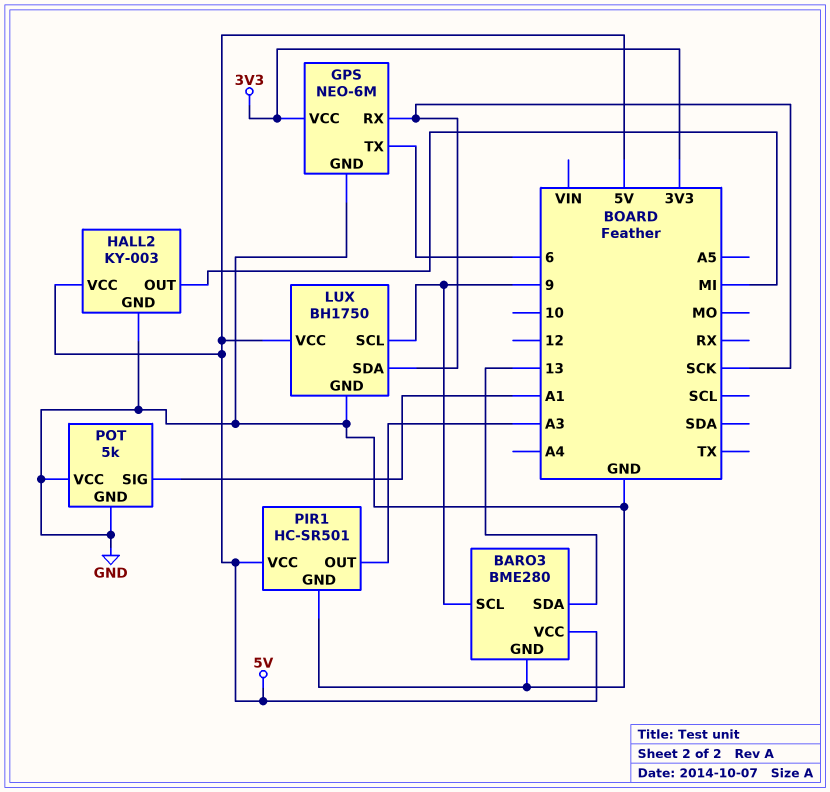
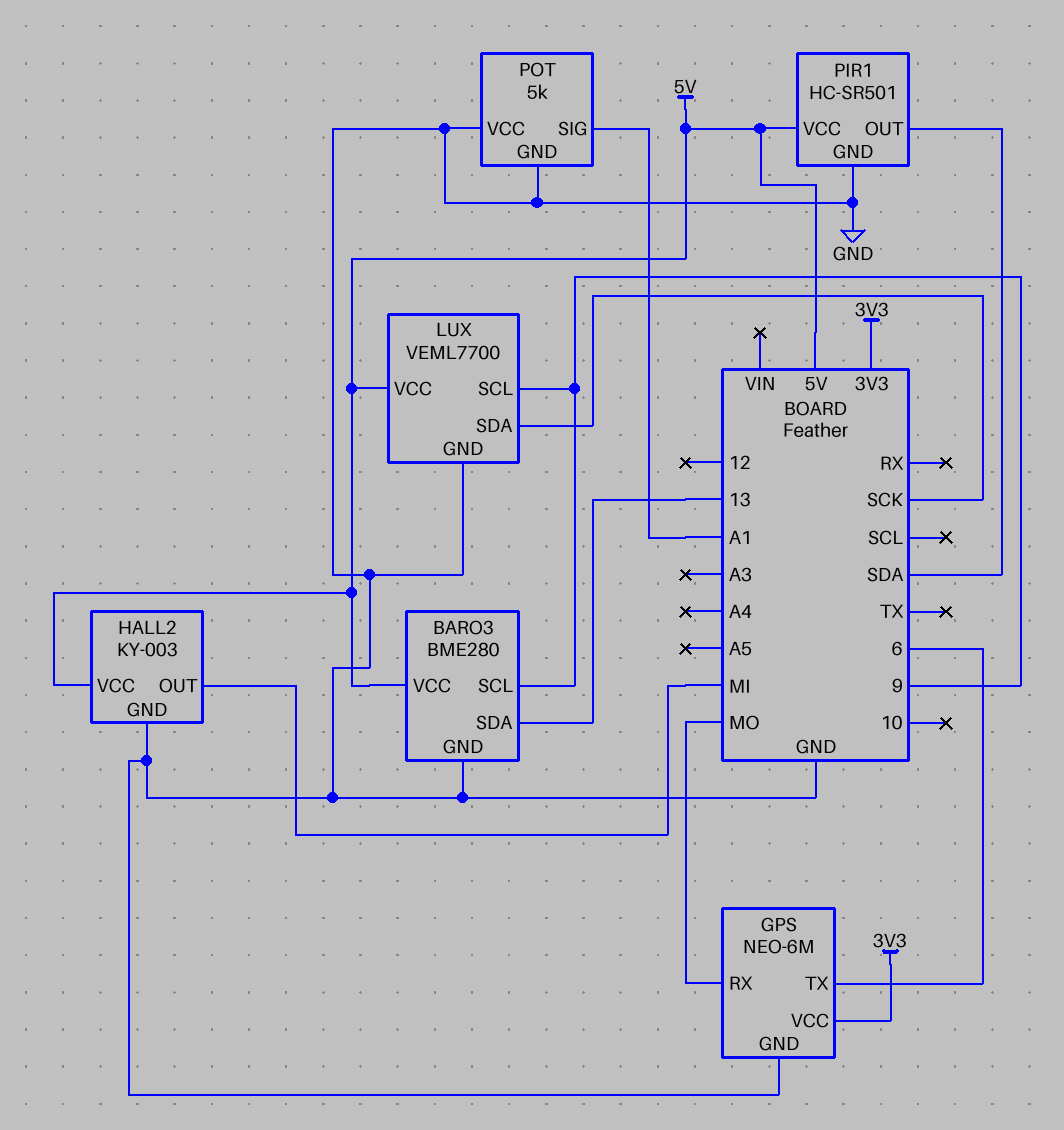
GPS pin RX: SCK -> MO
LUX: BH1750 -> VEML7700
PIR1 pin OUT: A3 -> SDA

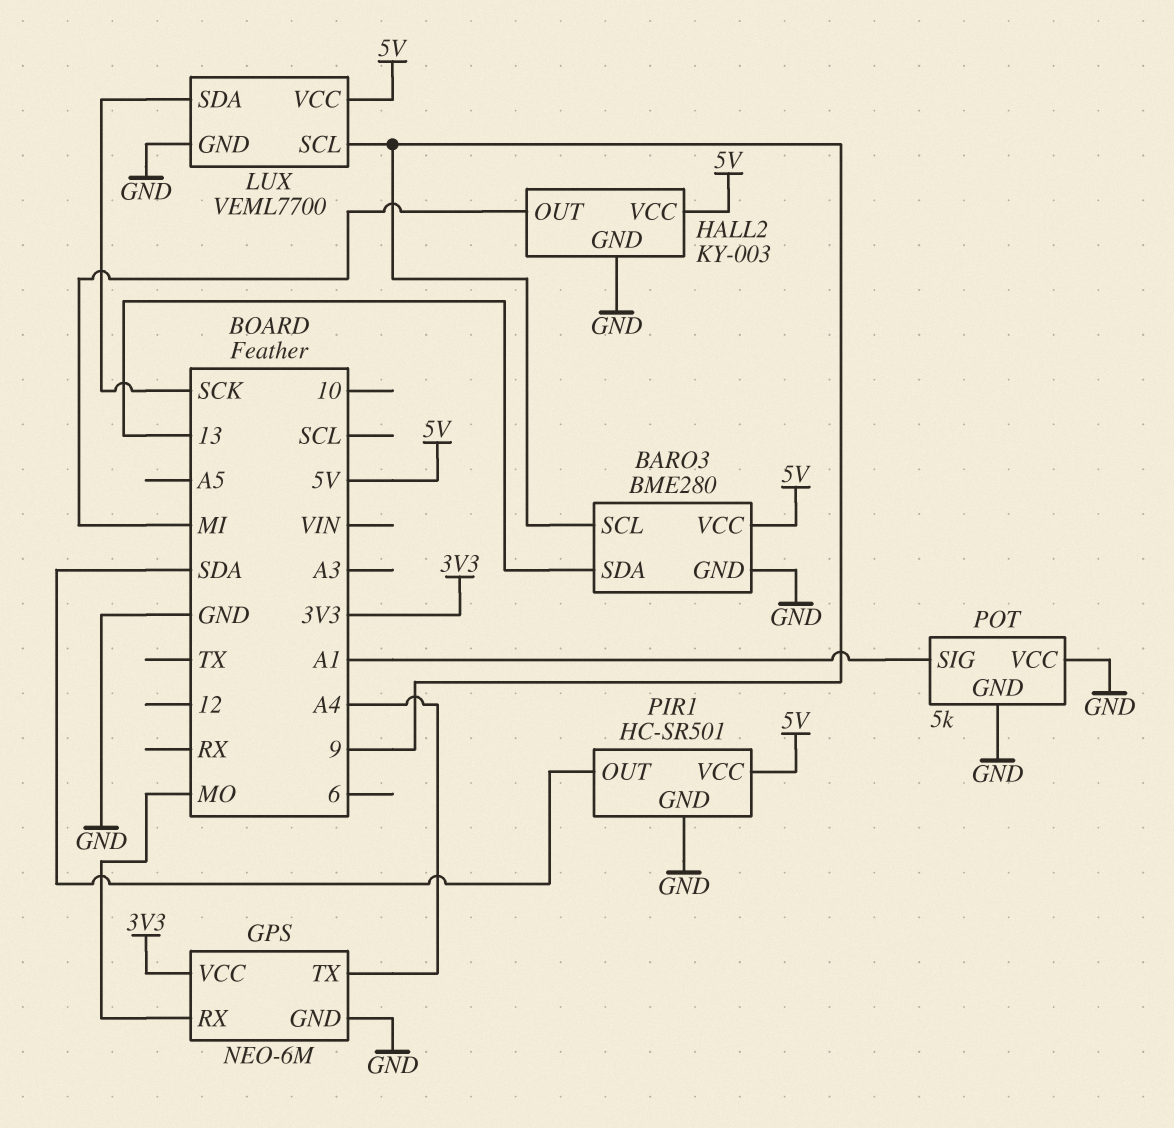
GPS pin TX: 6 -> A4

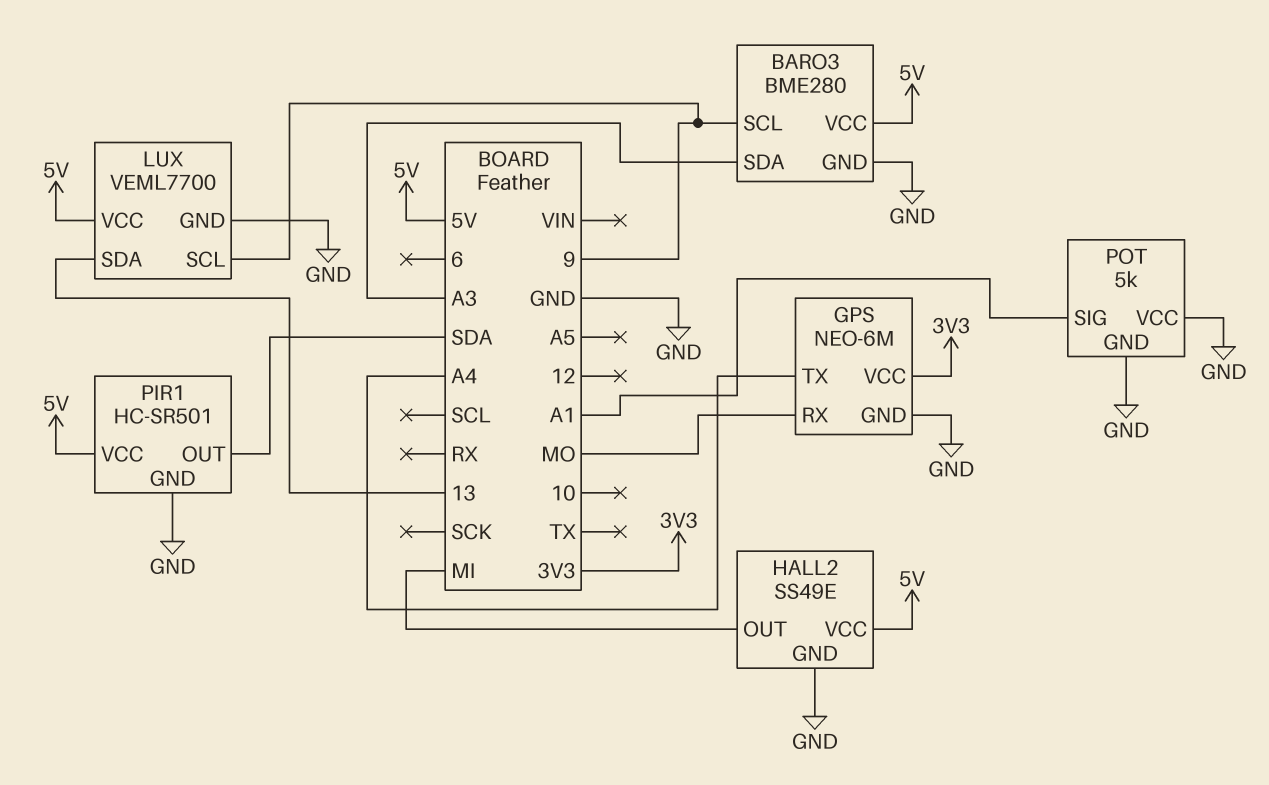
BARO3 pin SDA: 13 -> A3
HALL2: KY-003 -> SS49E
LUX pin SDA: SCK -> 13

